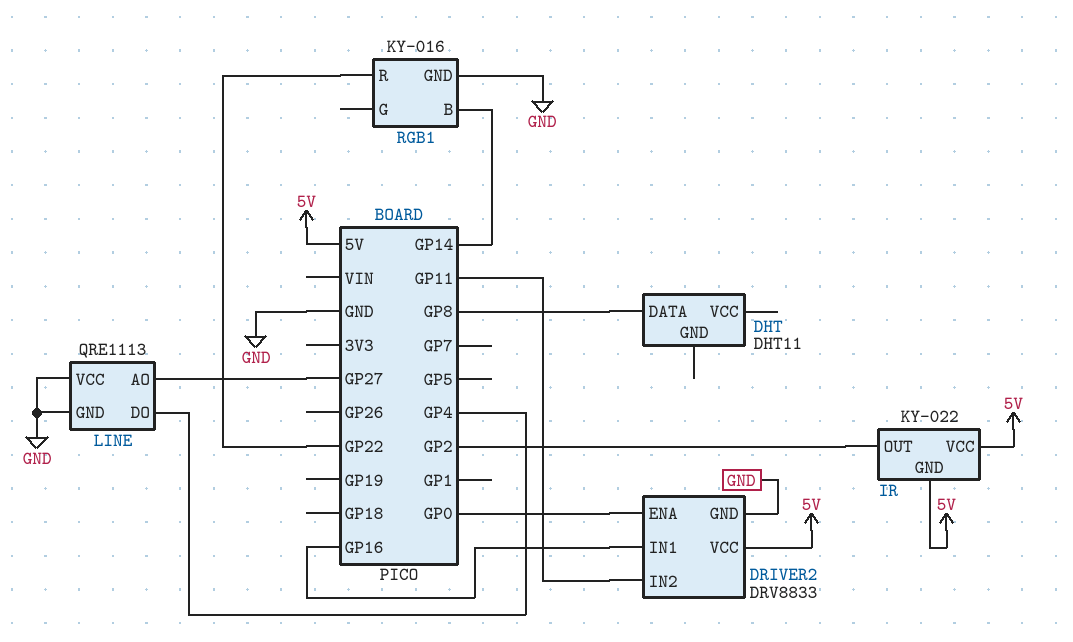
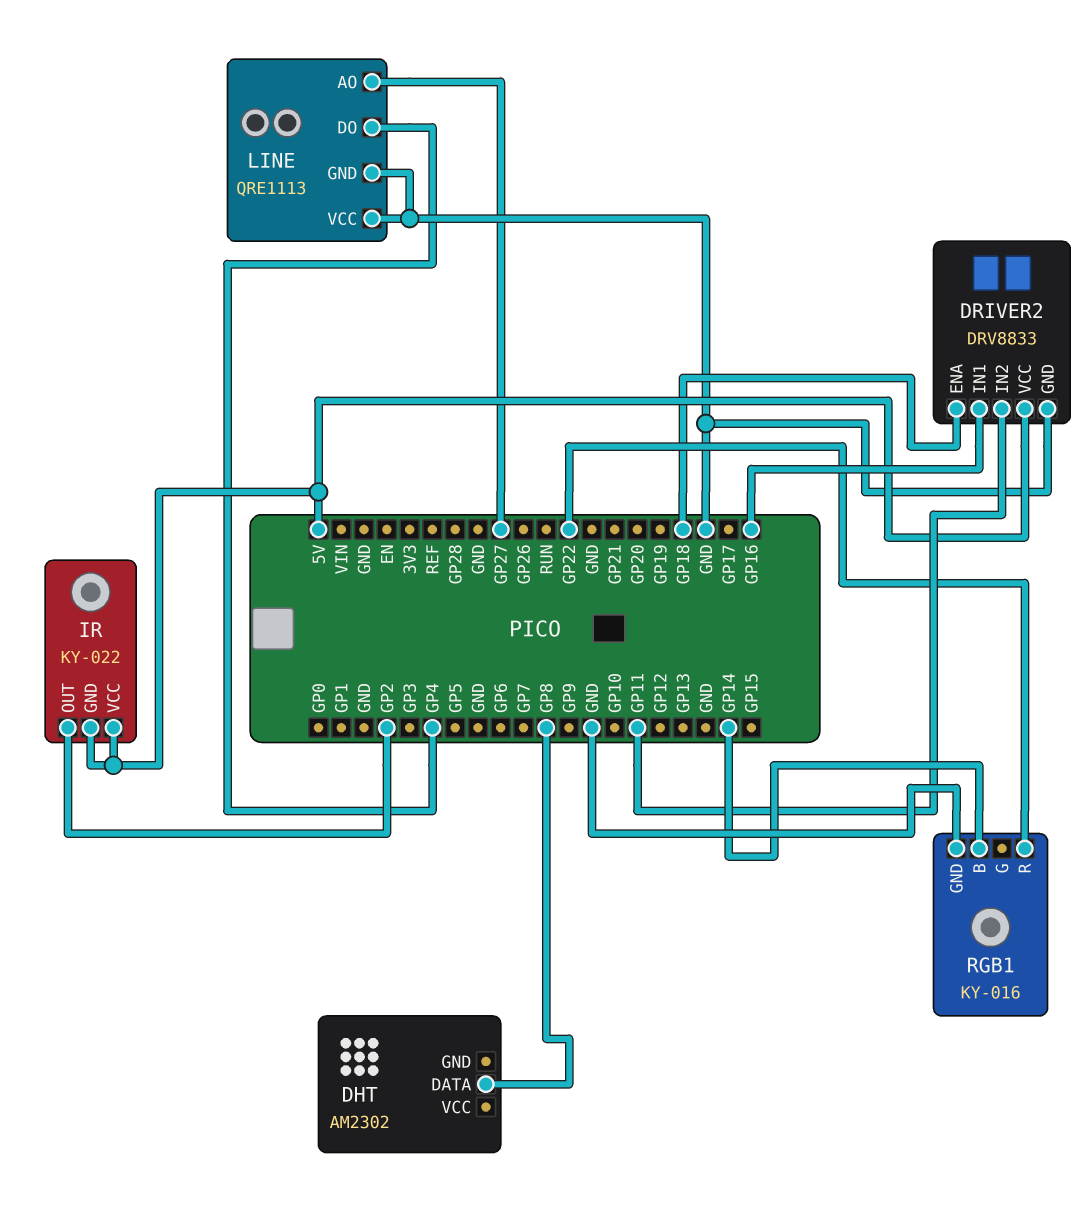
DHT: DHT11 -> AM2302
DRIVER2 pin ENA: GP0 -> GP18

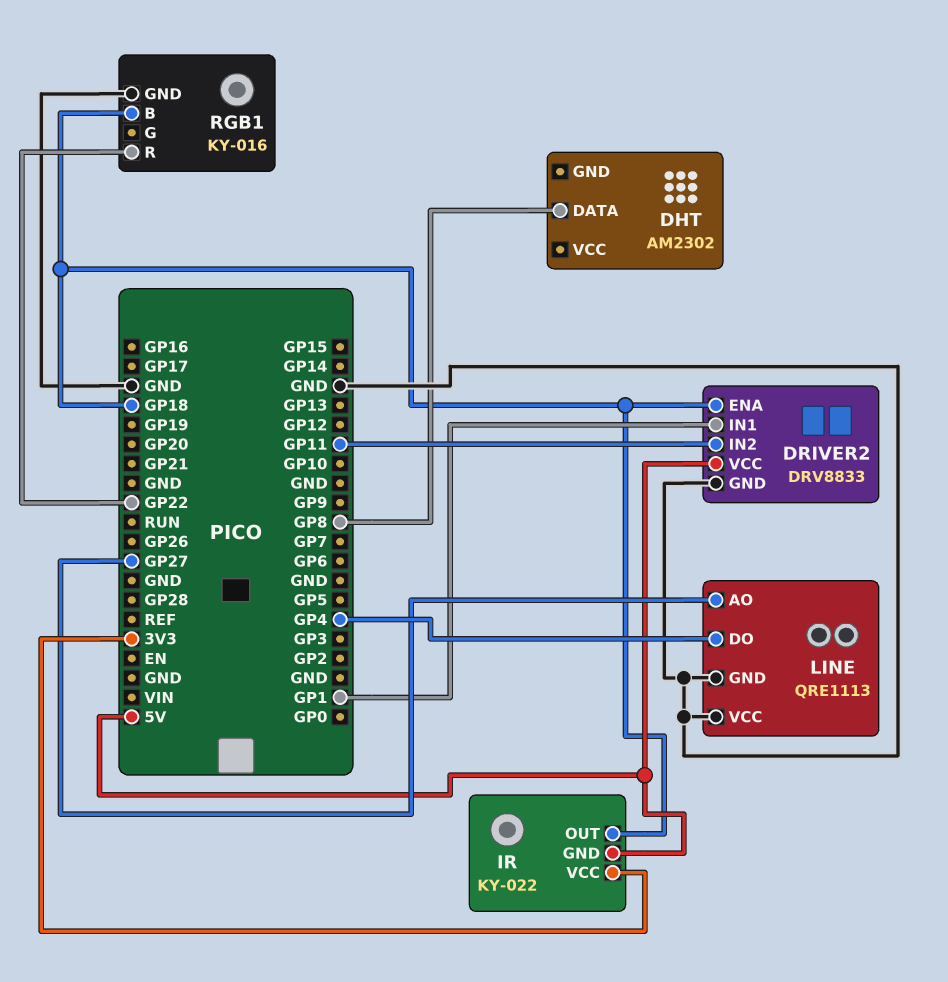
DRIVER2 pin IN1: GP16 -> GP1
IR pin OUT: GP2 -> GP18
IR pin VCC: 5V -> 3V3
RGB1 pin B: GP14 -> GP18

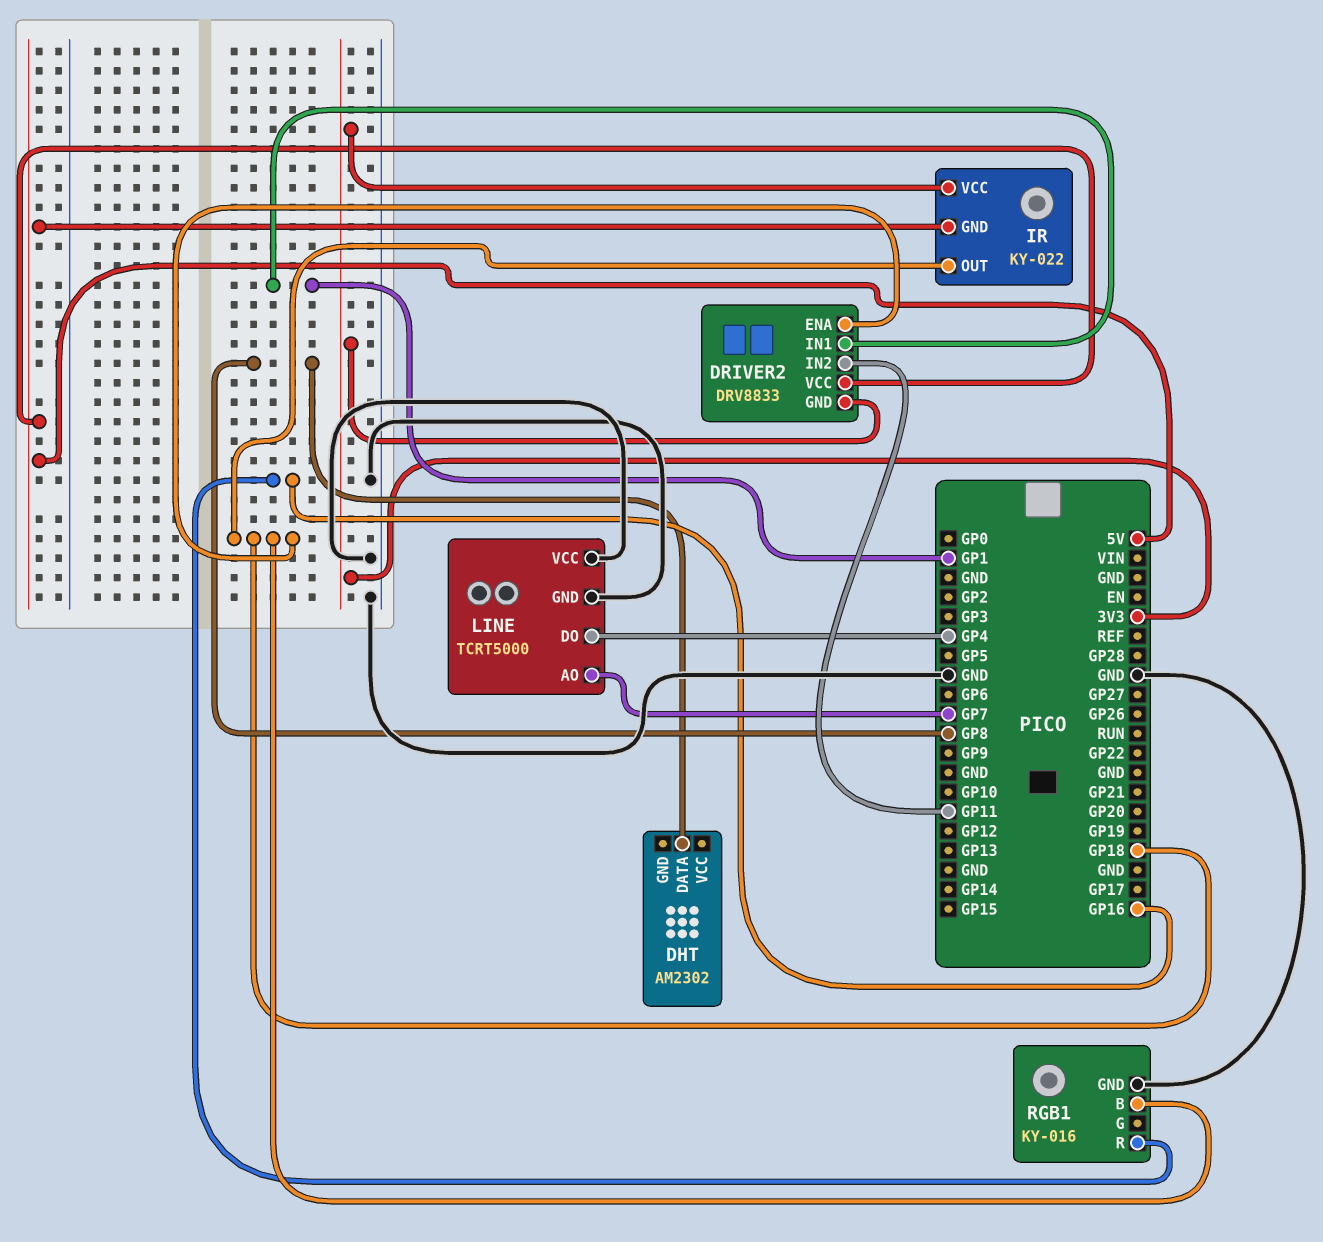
DRIVER2 pin GND: GND -> 3V3
LINE: QRE1113 -> TCRT5000
LINE pin AO: GP27 -> GP7
RGB1 pin R: GP22 -> GP16

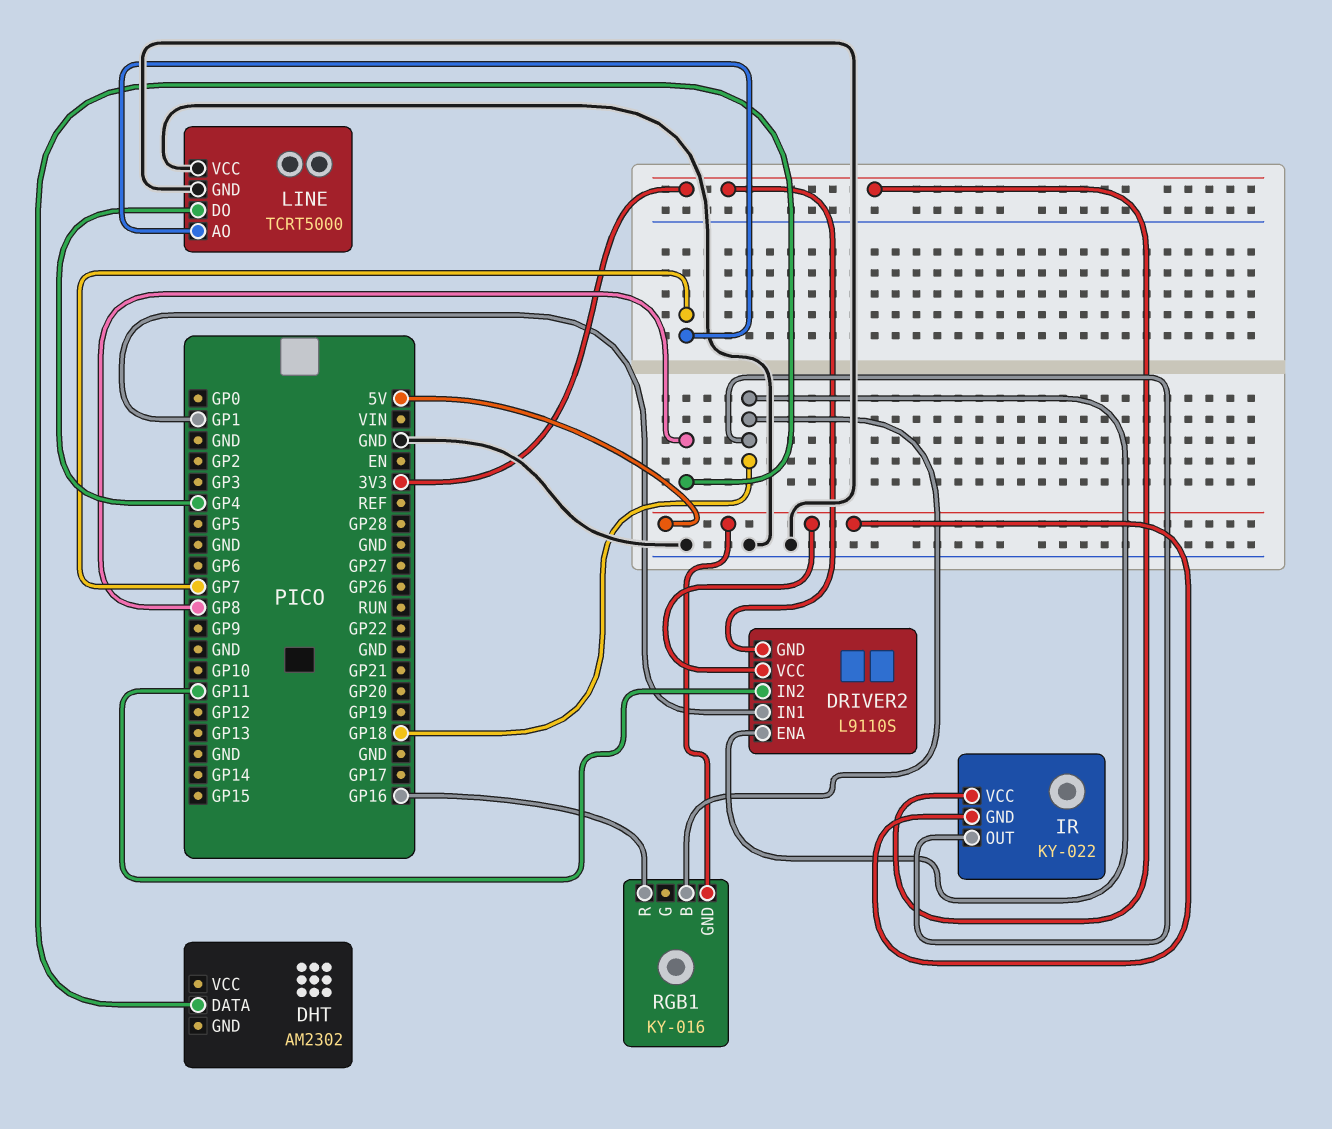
DRIVER2: DRV8833 -> L9110S
RGB1 pin GND: GND -> 5V

